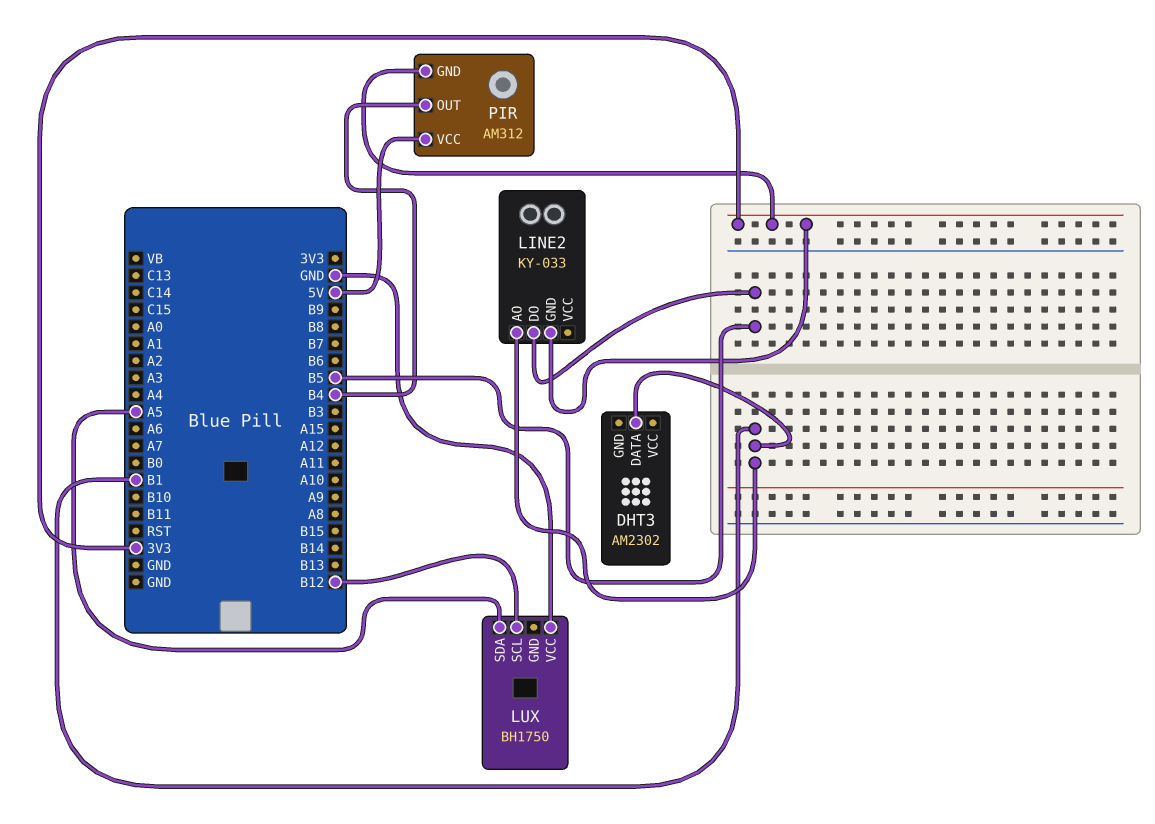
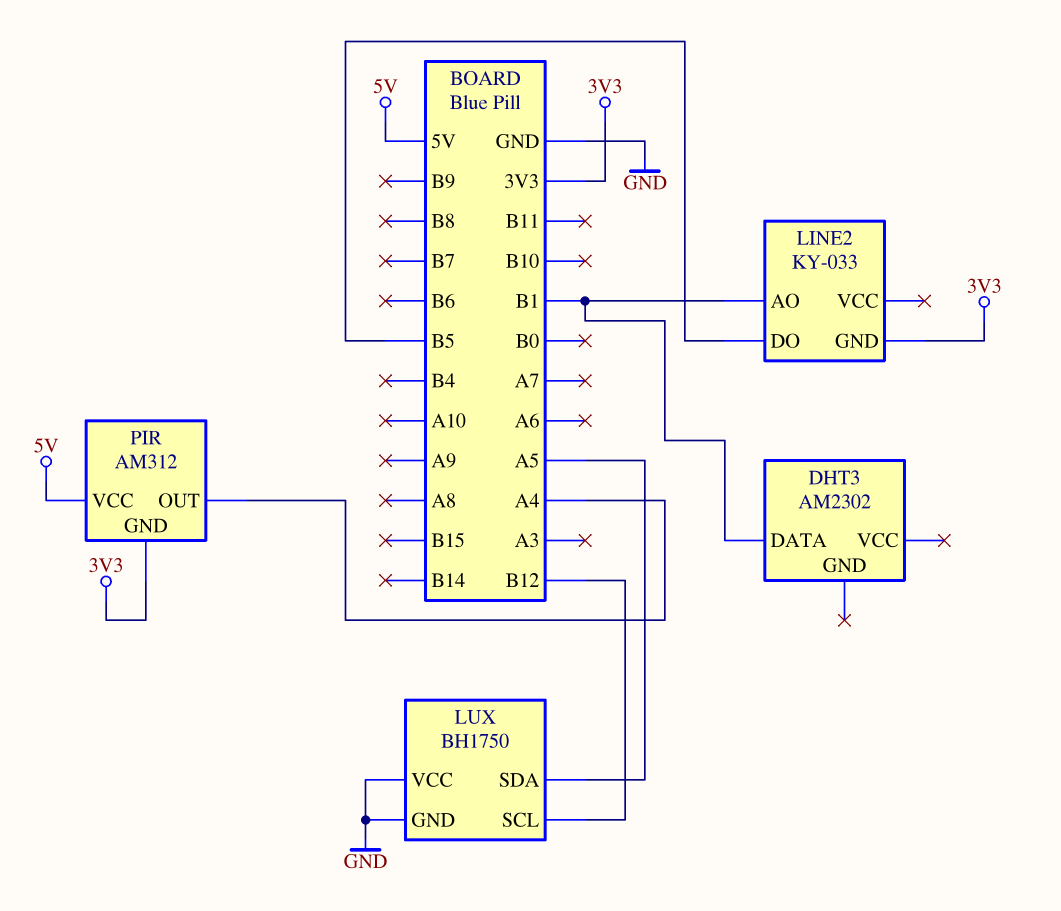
LUX pin GND: none -> GND
PIR pin OUT: B4 -> A4

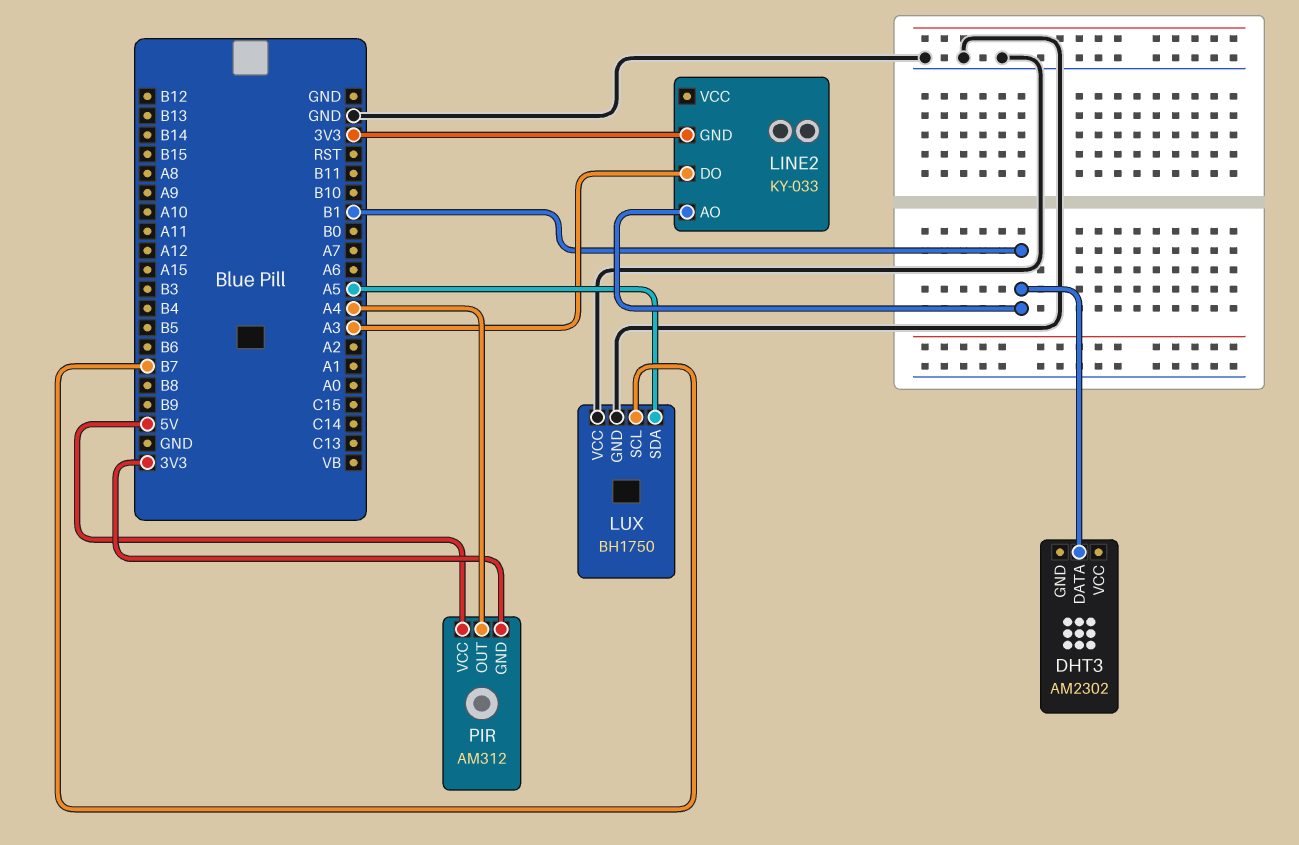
LINE2 pin DO: B5 -> A3
LUX pin SCL: B12 -> B7

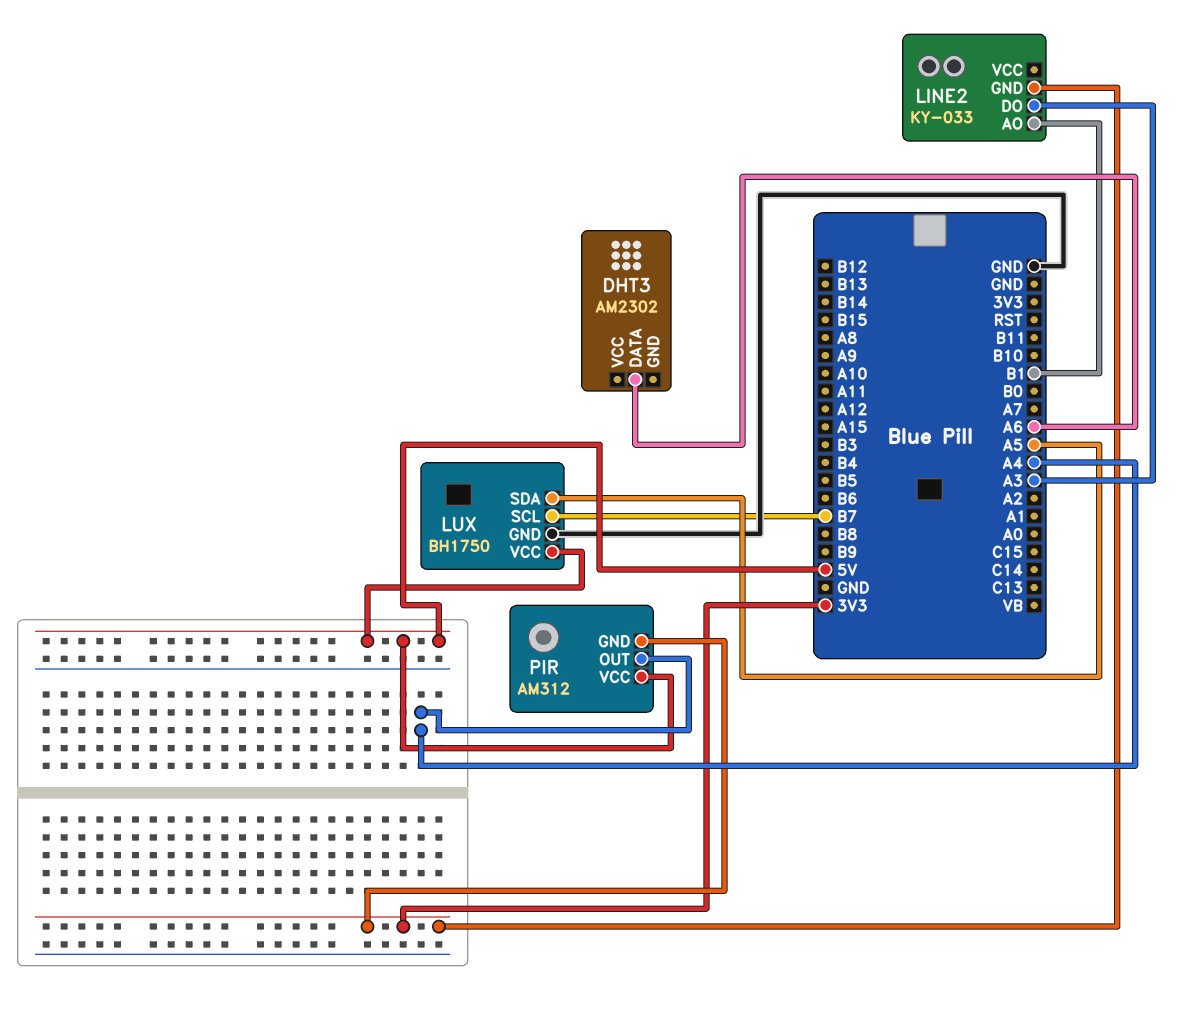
DHT3 pin DATA: B1 -> A6
LUX pin VCC: GND -> 5V

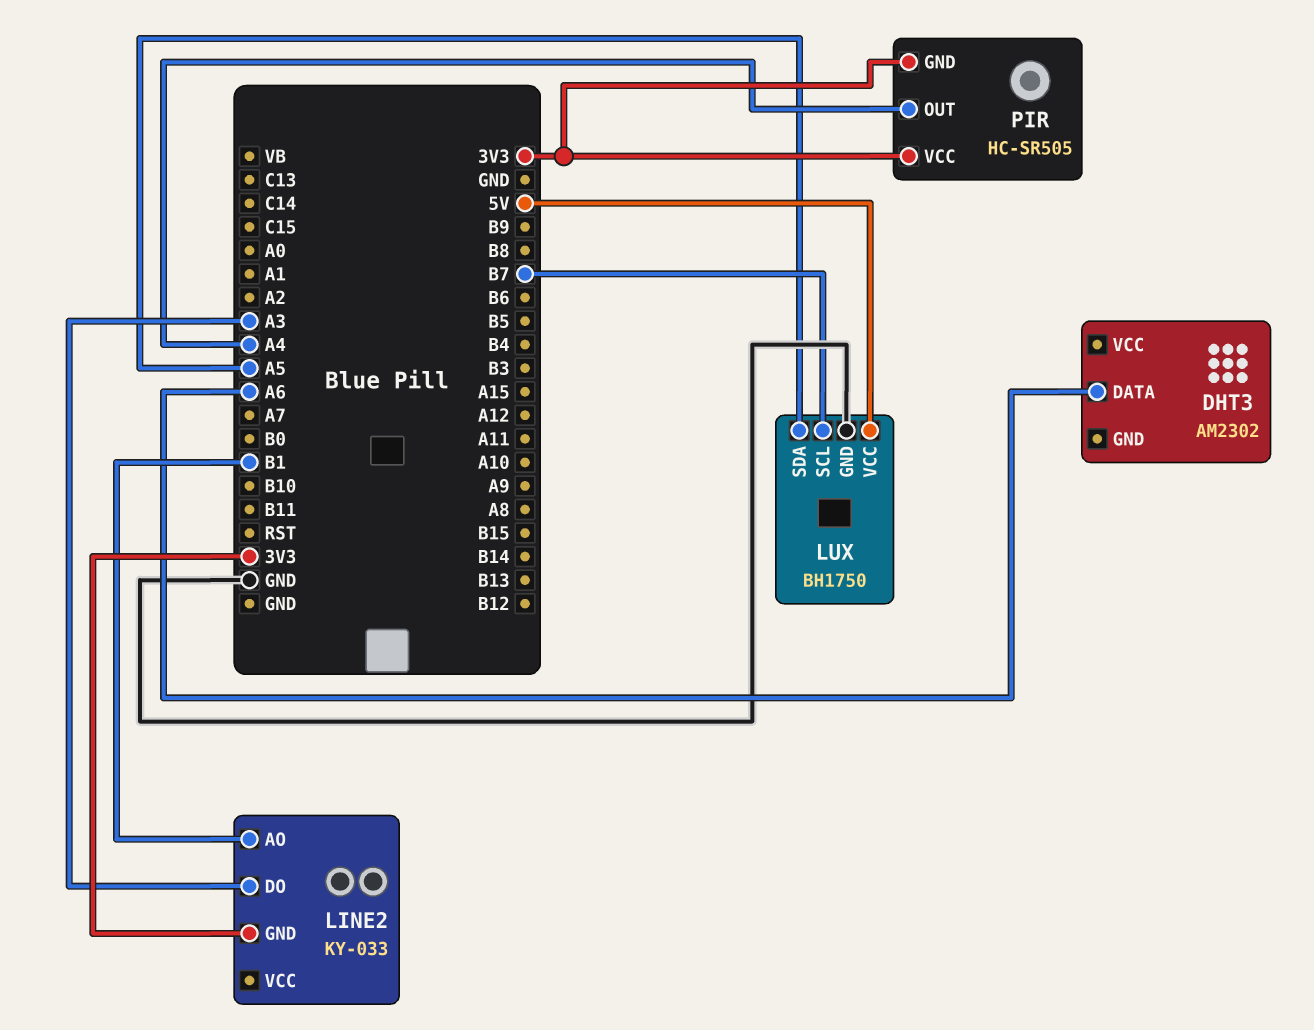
PIR: AM312 -> HC-SR505
PIR pin VCC: 5V -> 3V3

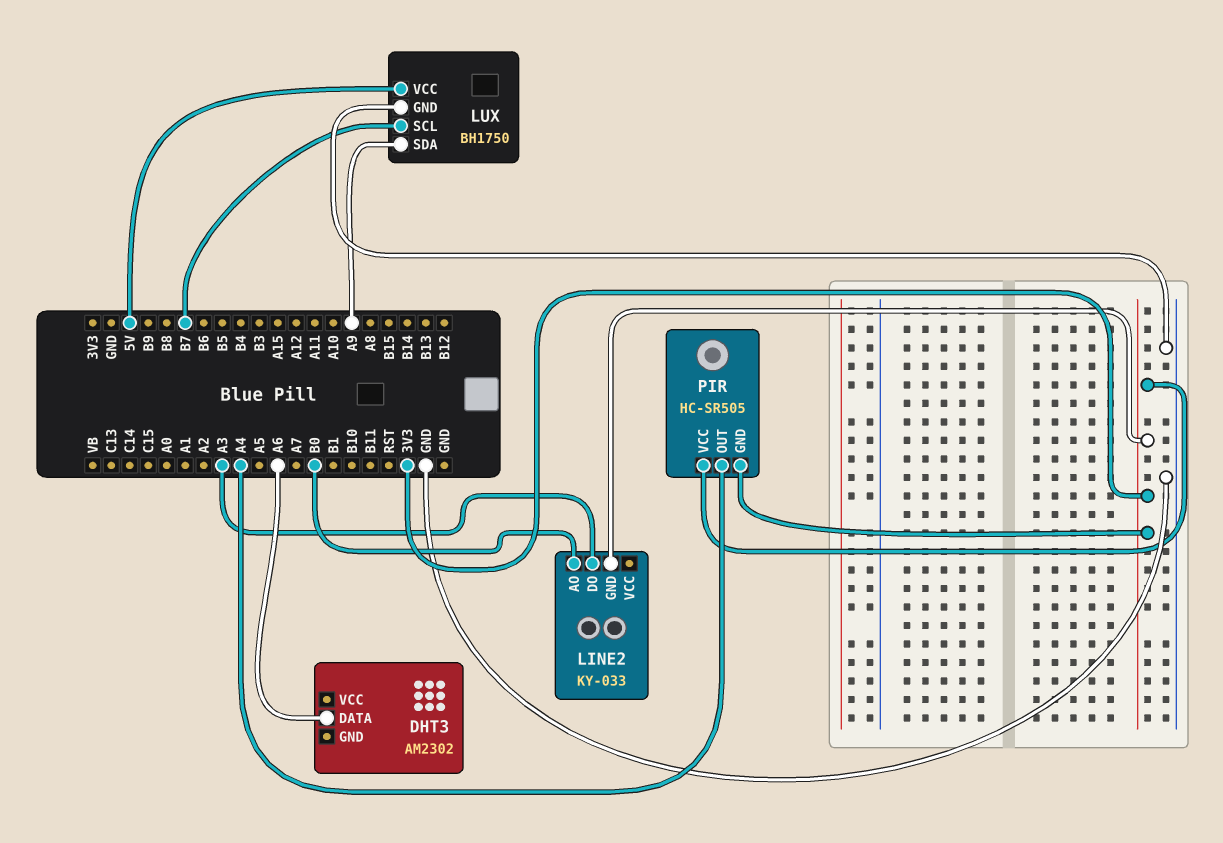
LINE2 pin AO: B1 -> B0
LUX pin SDA: A5 -> A9

